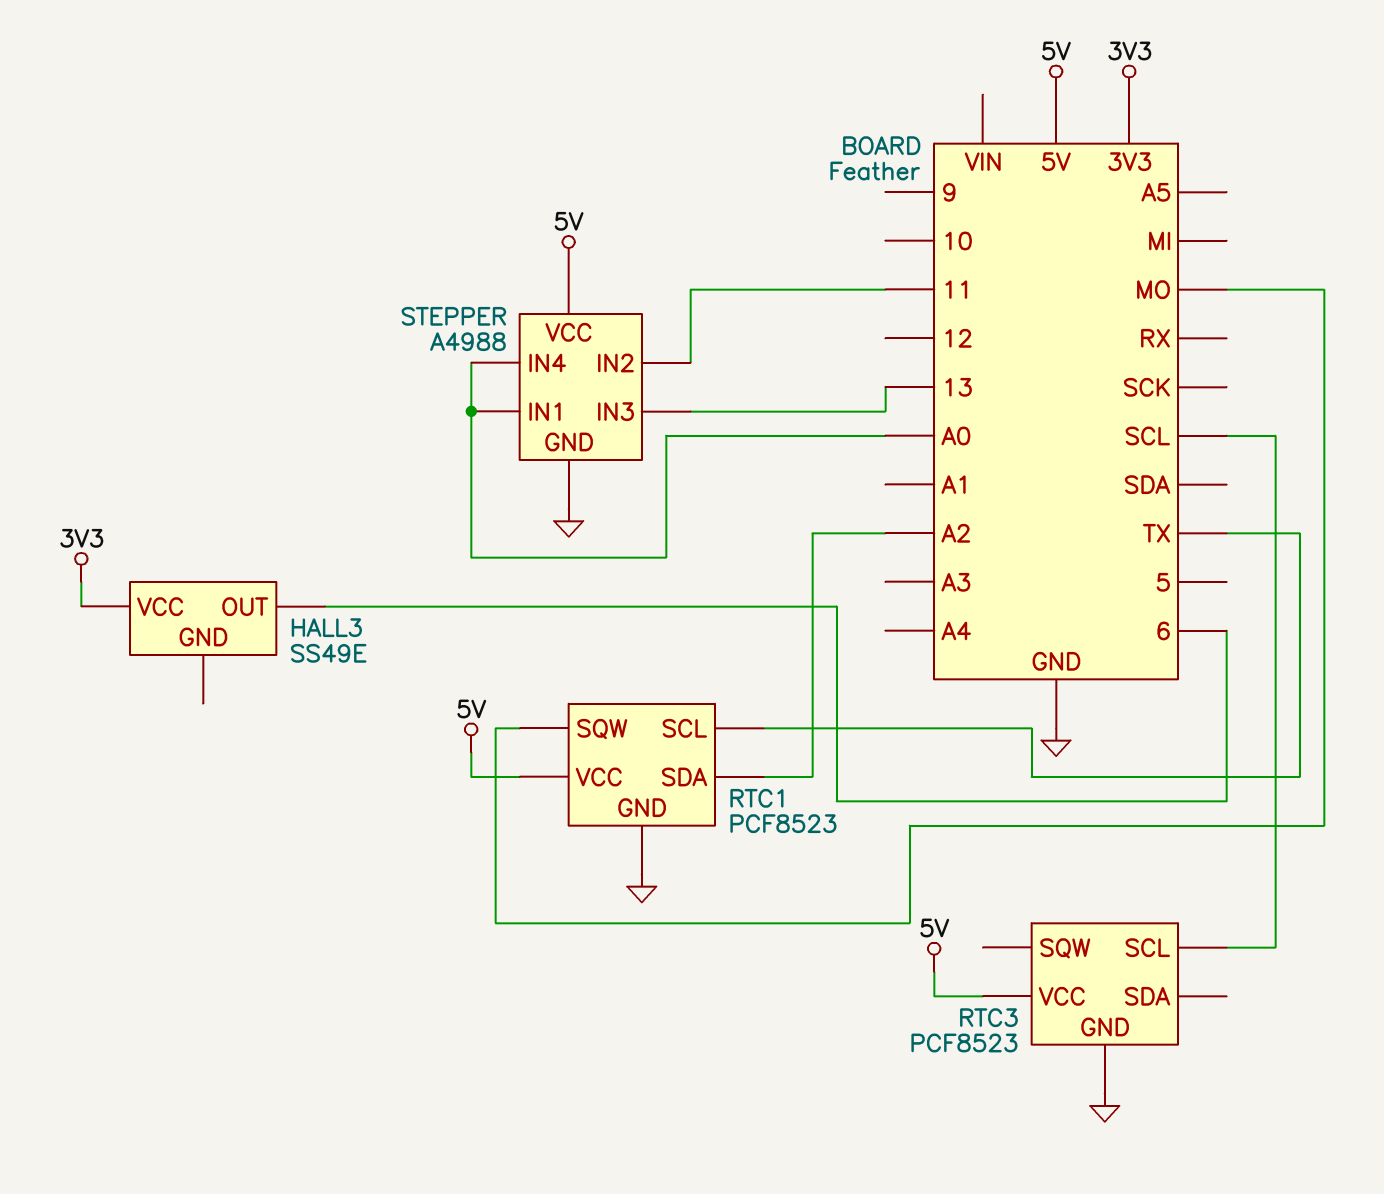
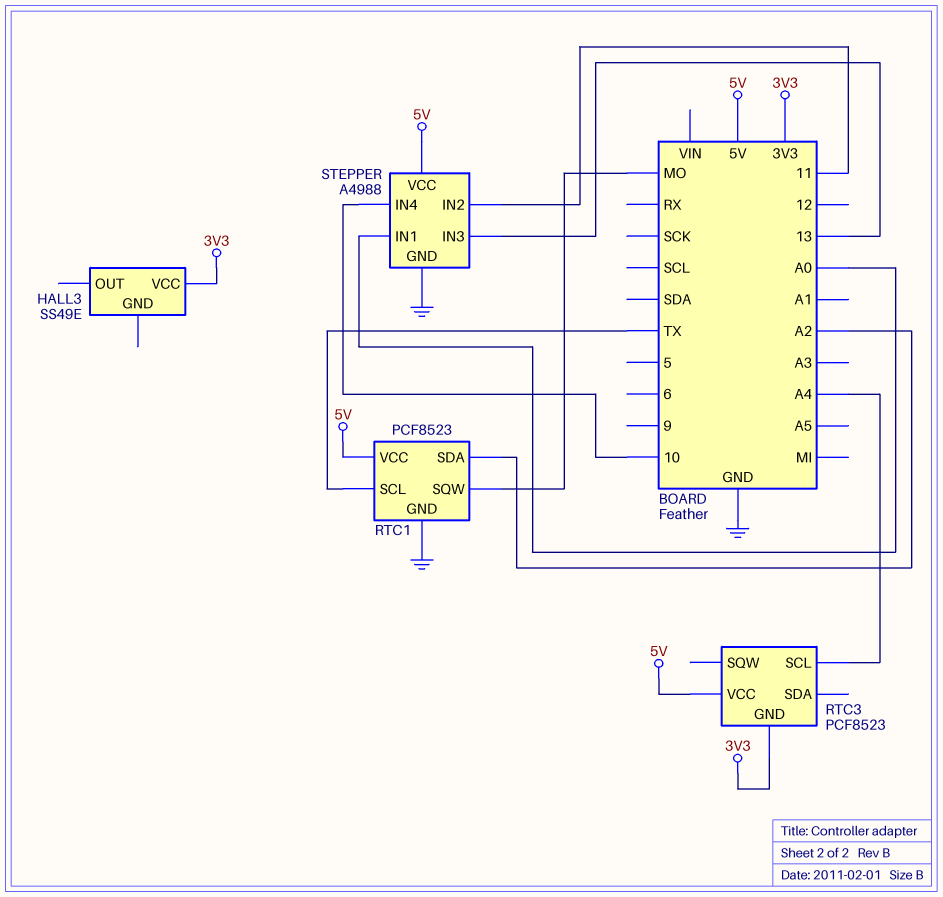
HALL3 pin OUT: 6 -> none
RTC3 pin GND: GND -> 3V3
RTC3 pin SCL: SCL -> A4
STEPPER pin IN4: A0 -> 10

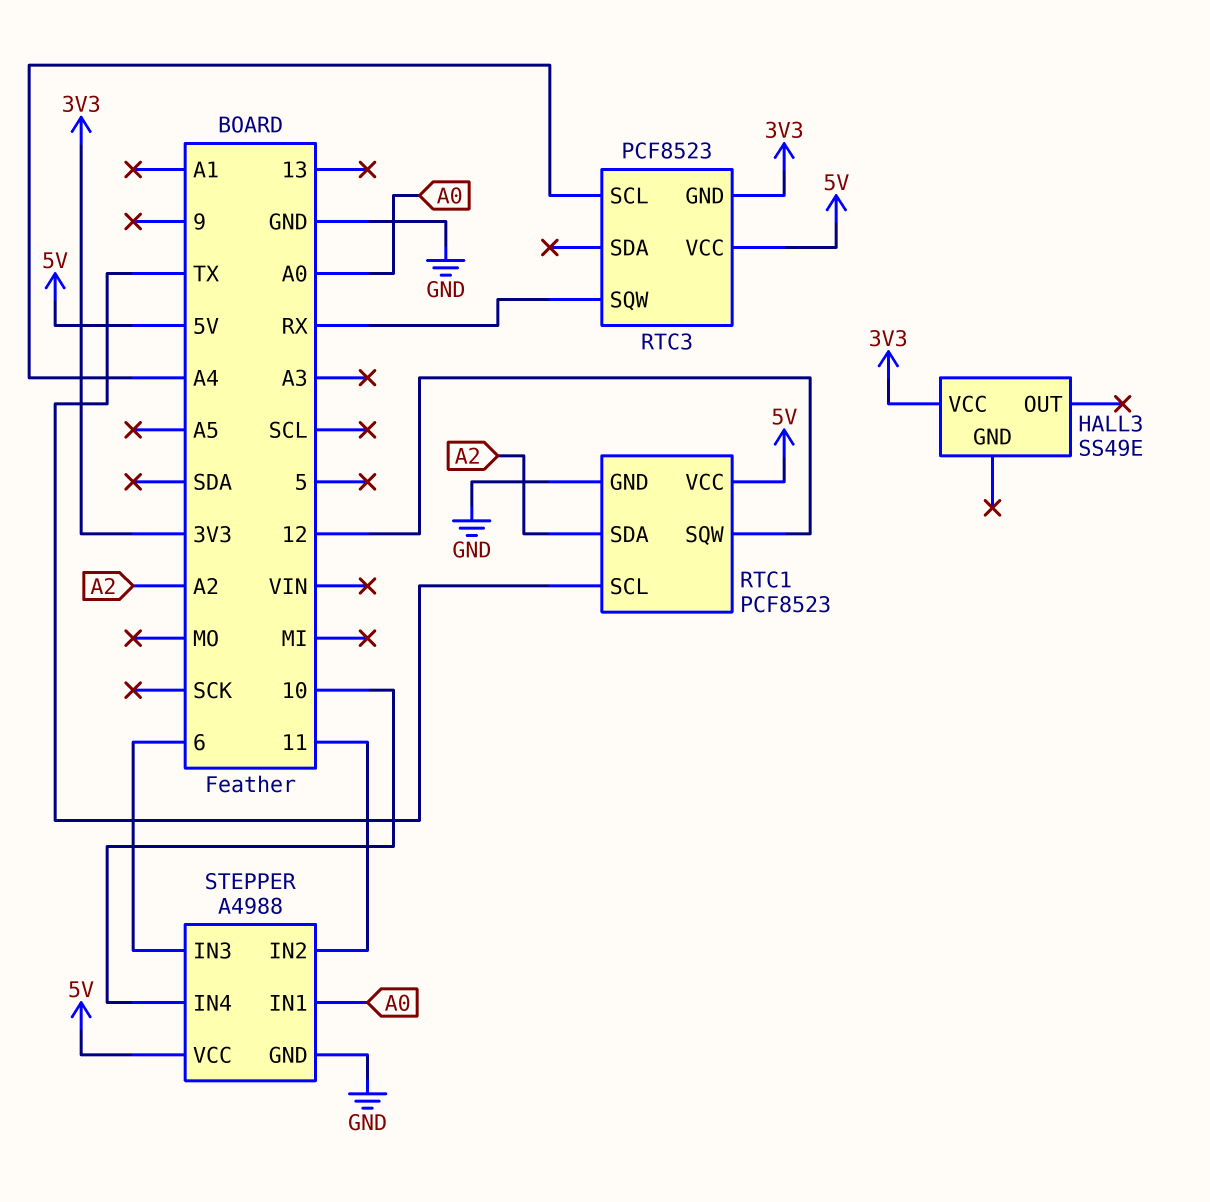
RTC1 pin SQW: MO -> 12
RTC3 pin SQW: none -> RX
STEPPER pin IN3: 13 -> 6

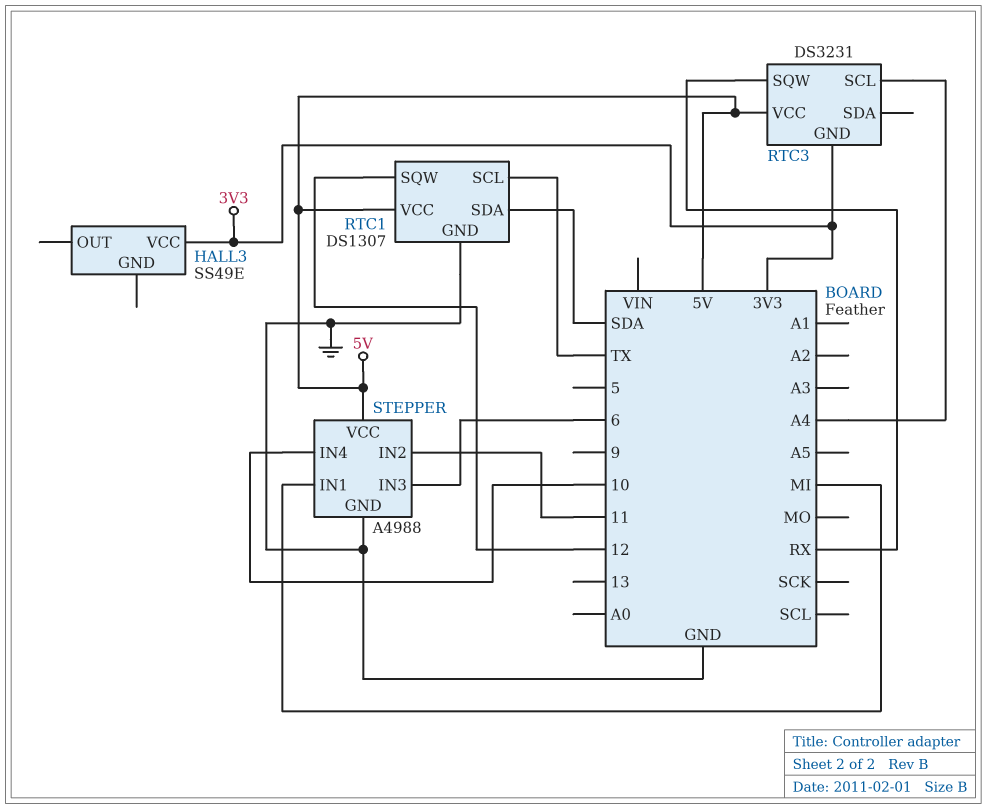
RTC1: PCF8523 -> DS1307
RTC1 pin SDA: A2 -> SDA
RTC3: PCF8523 -> DS3231
STEPPER pin IN1: A0 -> MI

